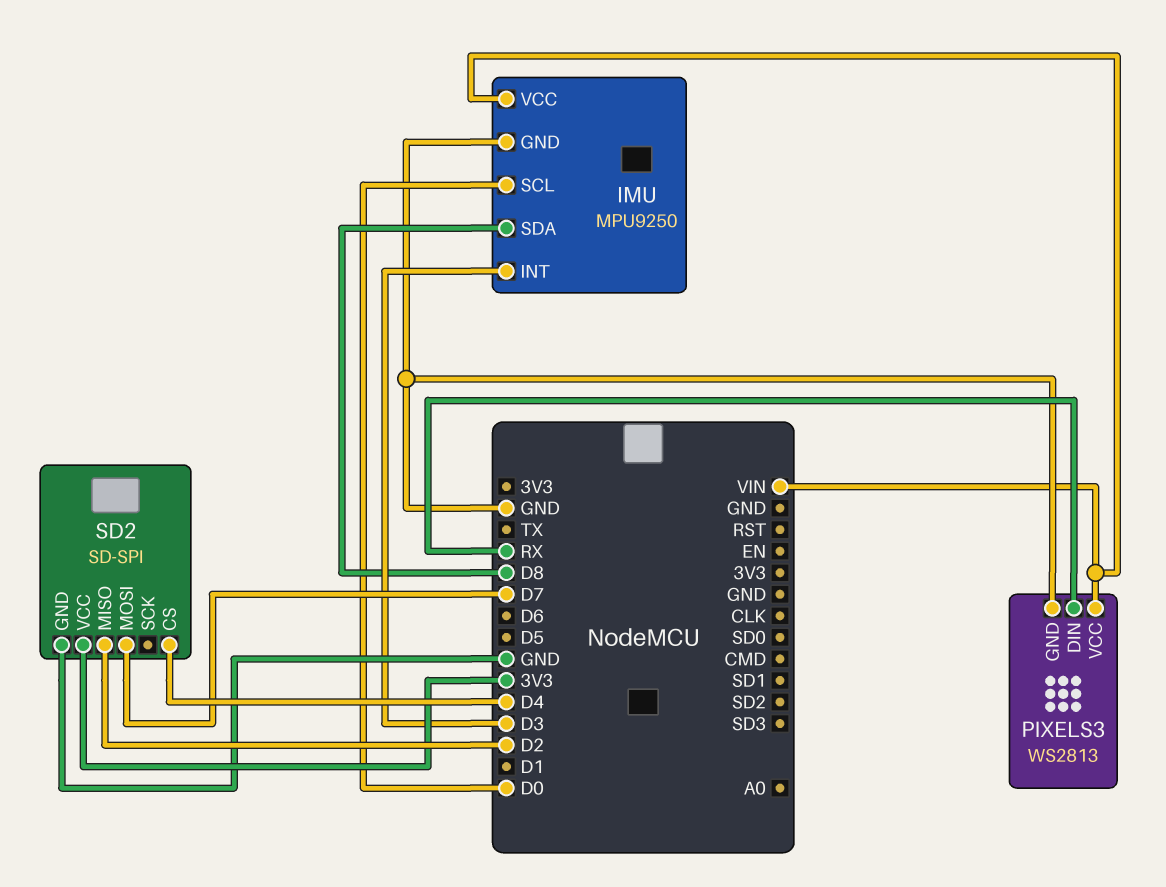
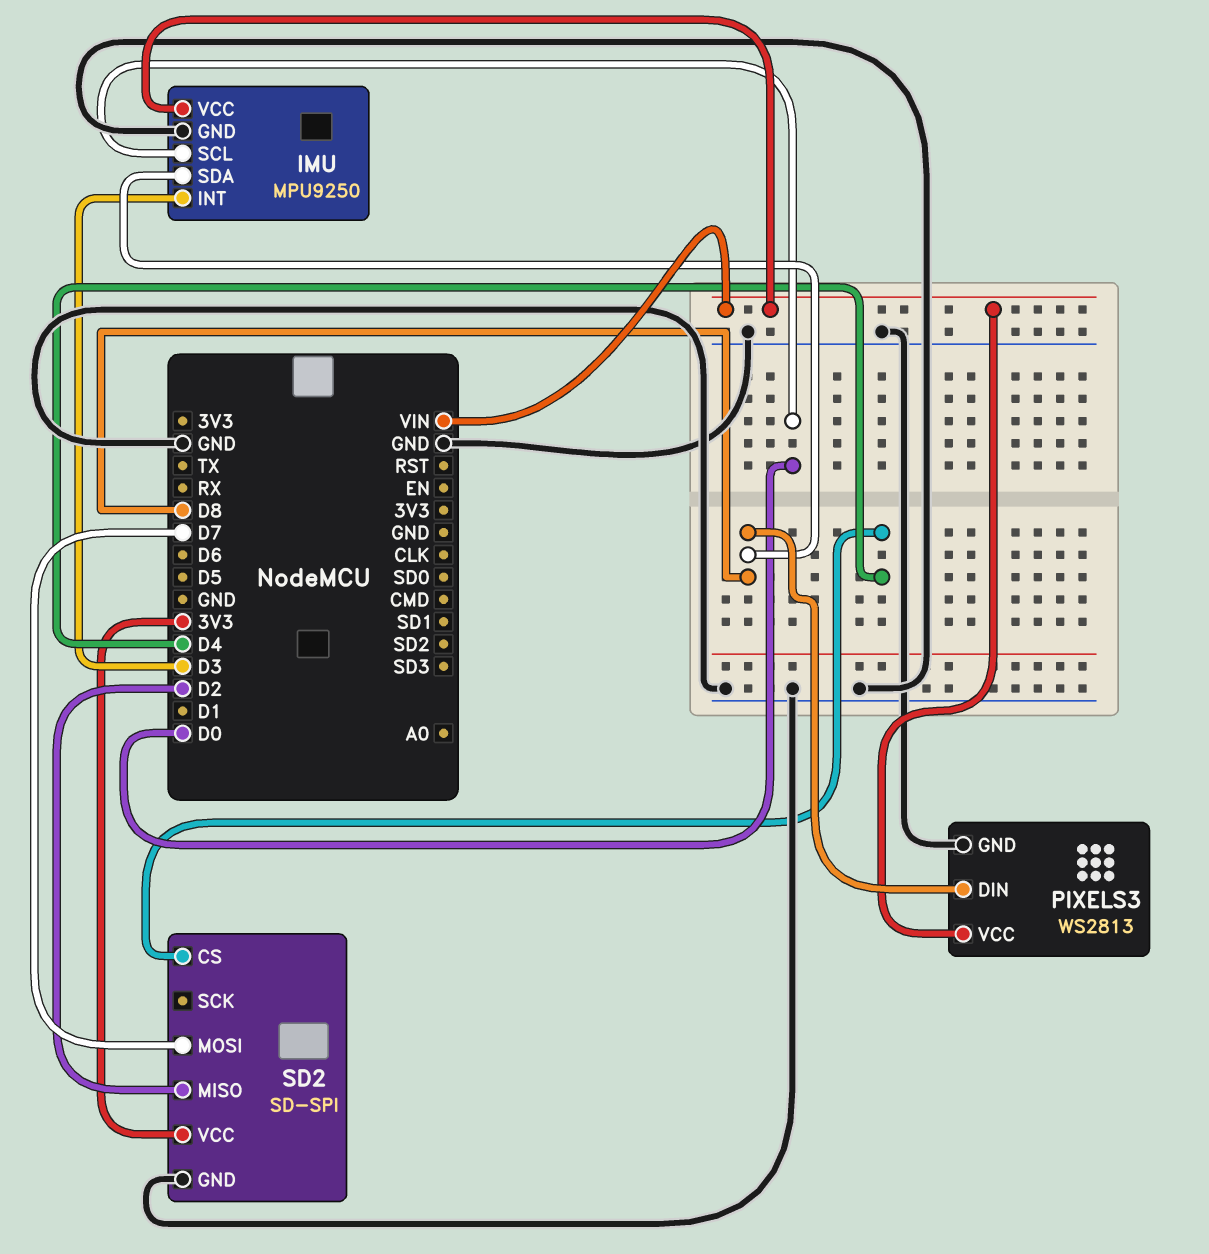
PIXELS3 pin DIN: RX -> D8

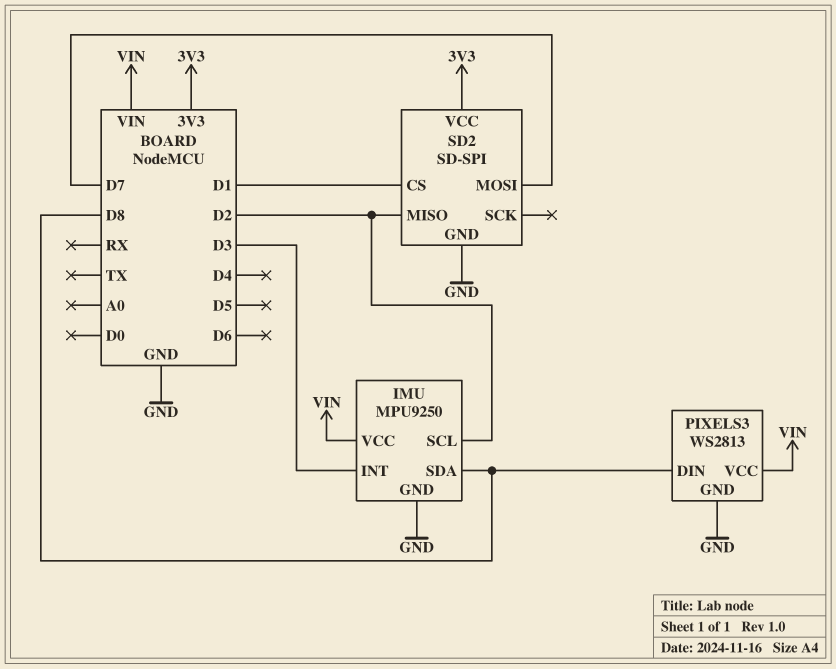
IMU pin SCL: D0 -> D2
SD2 pin CS: D4 -> D1

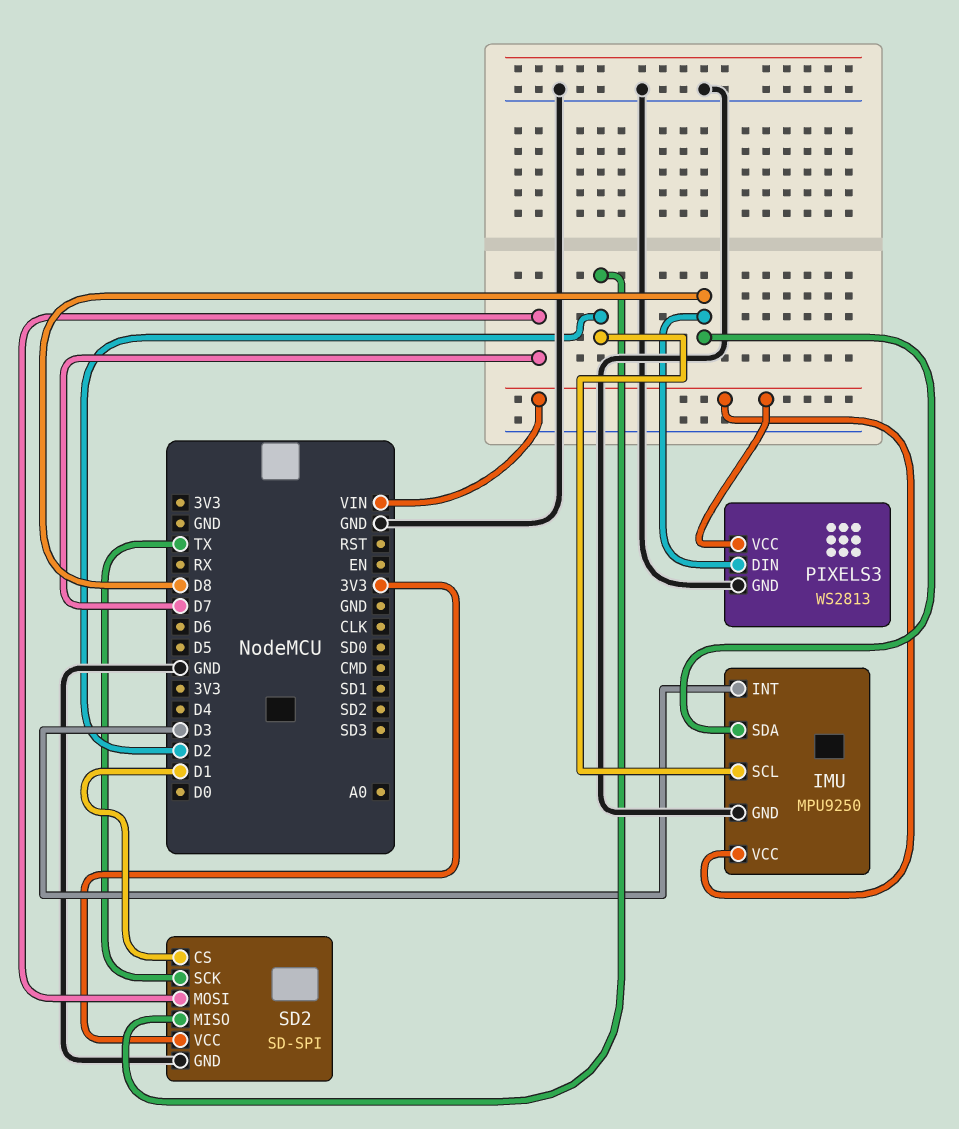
SD2 pin SCK: none -> TX

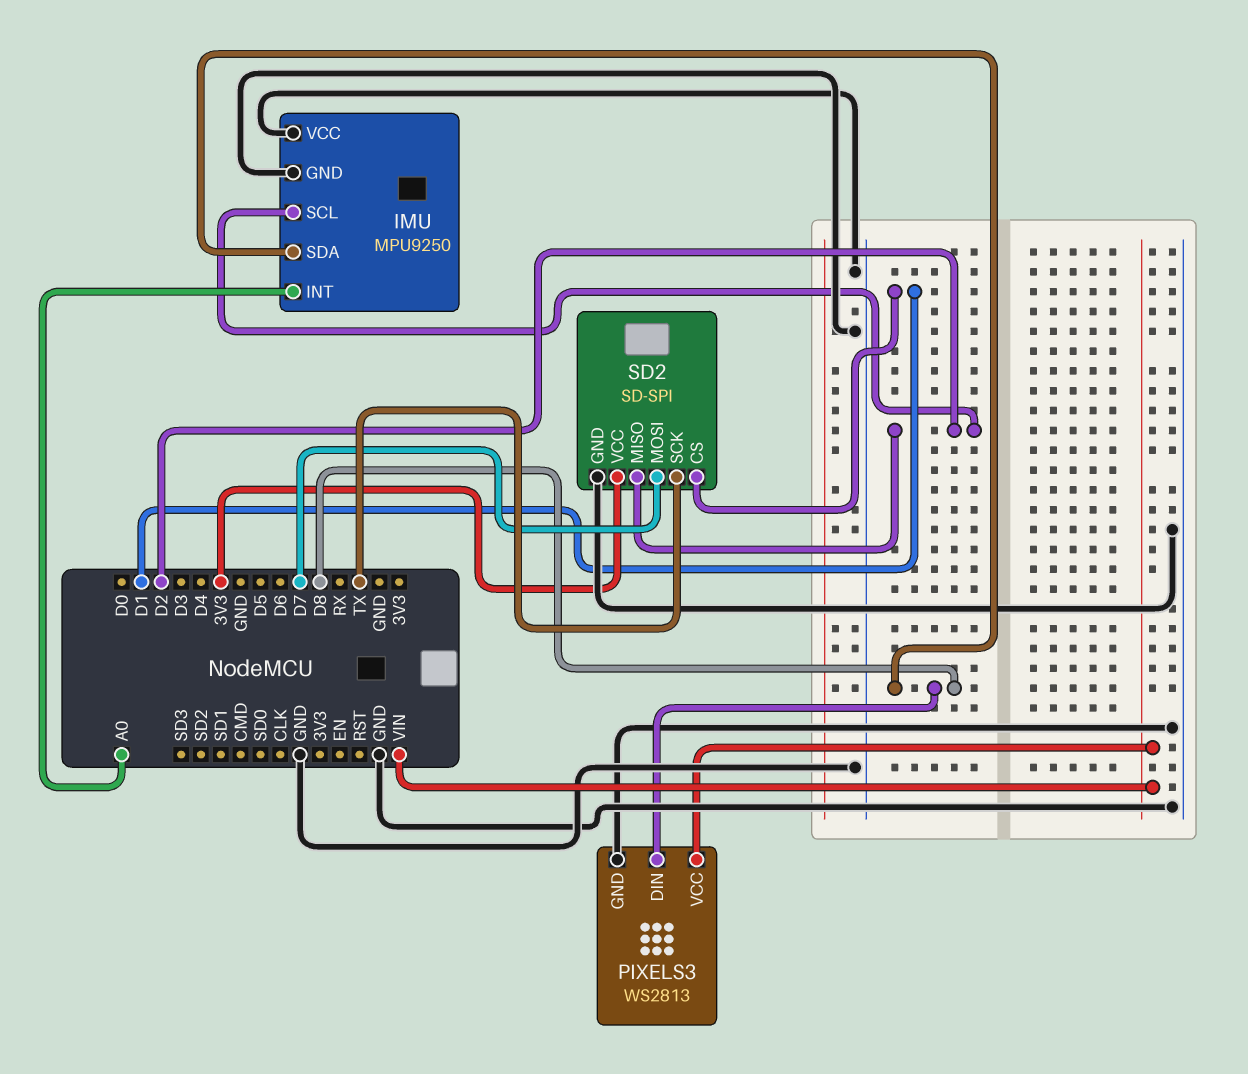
IMU pin INT: D3 -> A0
IMU pin VCC: VIN -> GND

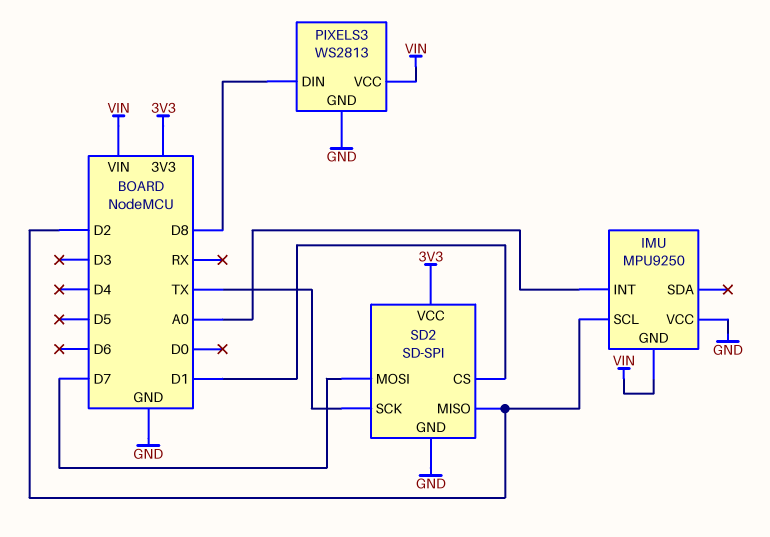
IMU pin GND: GND -> VIN
IMU pin SDA: D8 -> none

